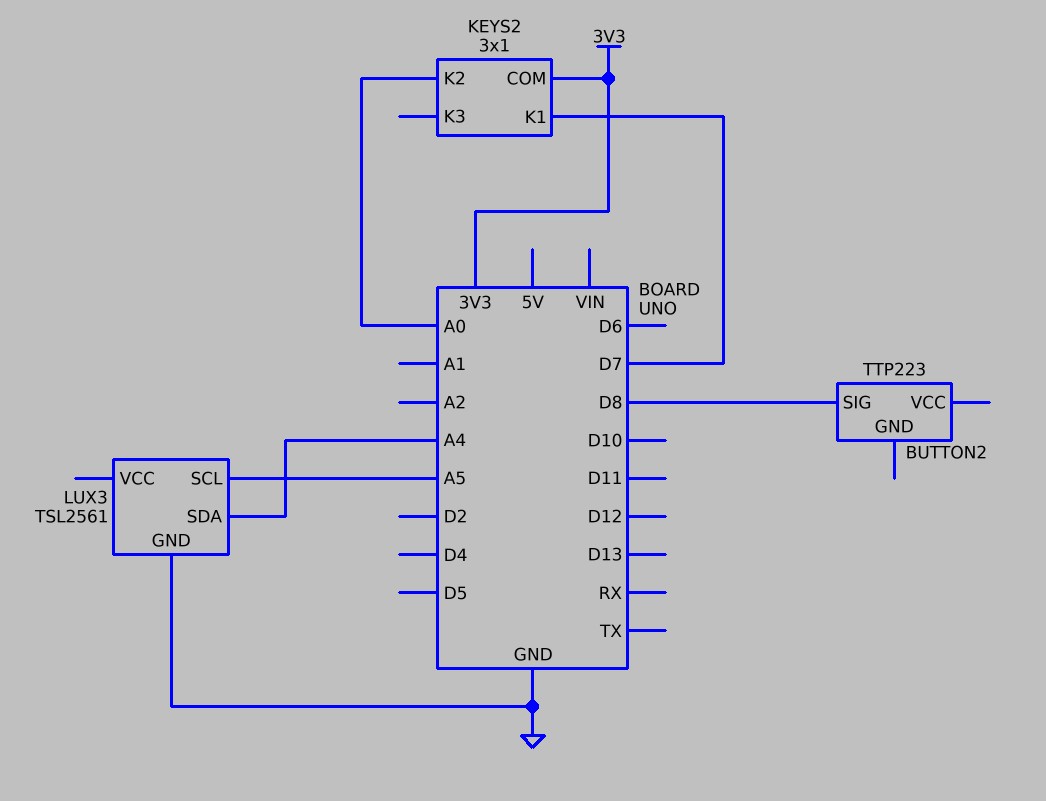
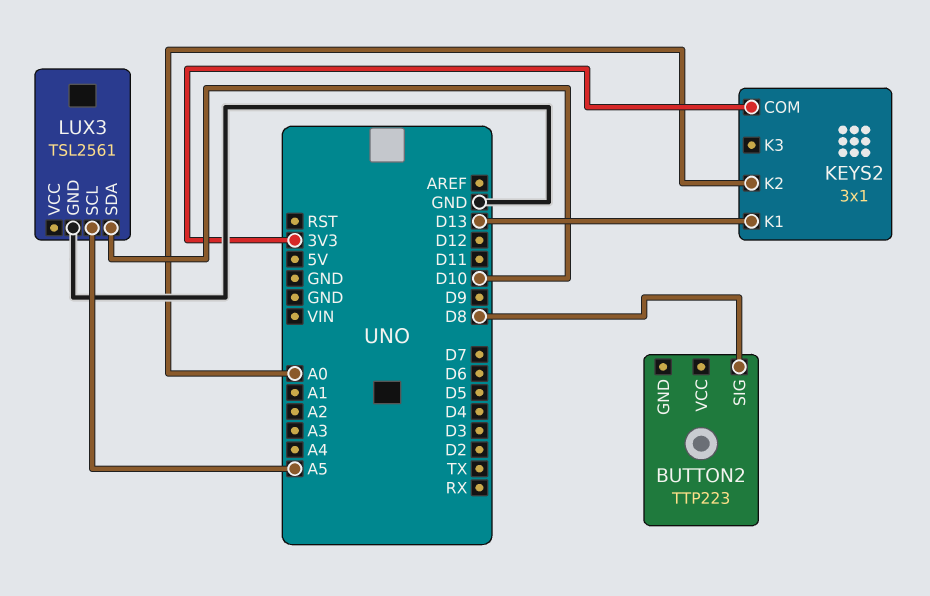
KEYS2 pin K1: D7 -> D13
LUX3 pin SDA: A4 -> D10

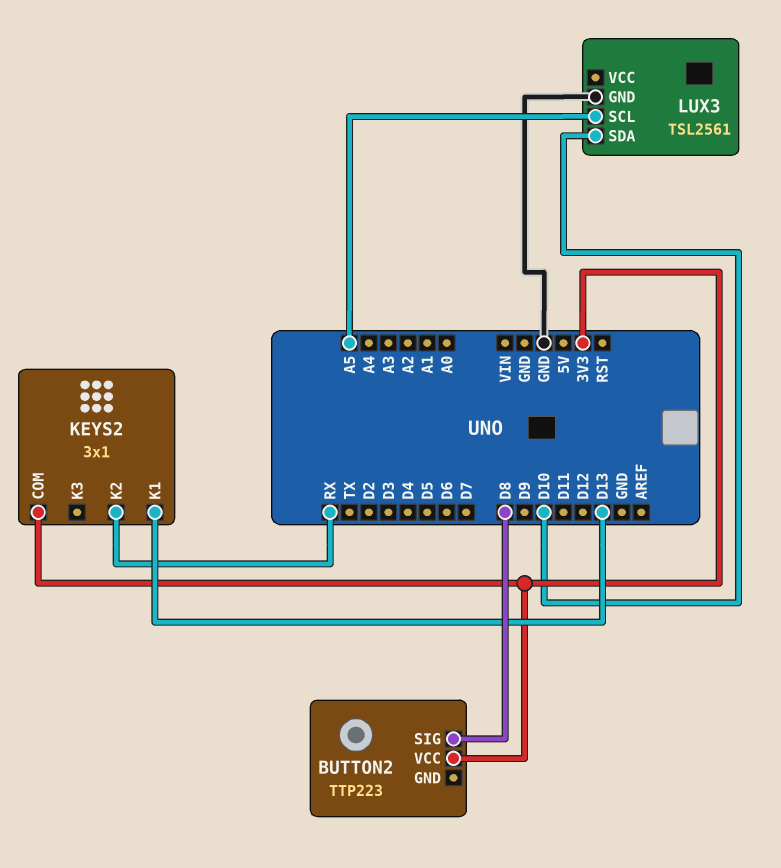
BUTTON2 pin VCC: none -> 3V3
KEYS2 pin K2: A0 -> RX

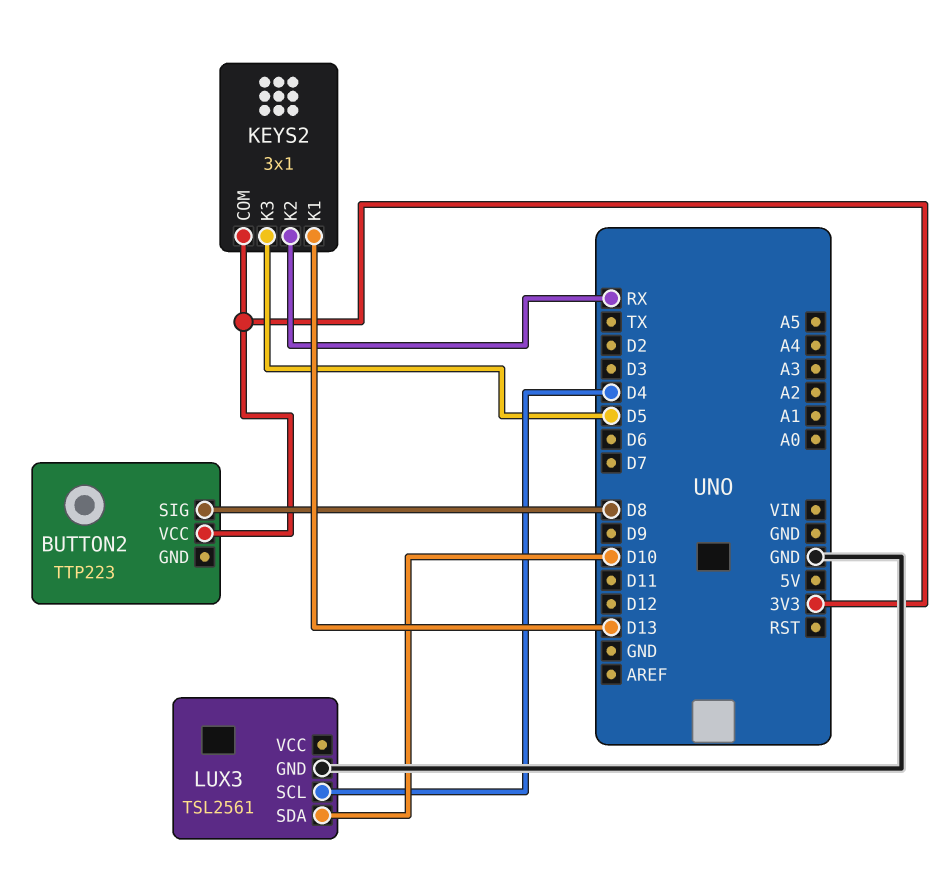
KEYS2 pin K3: none -> D5
LUX3 pin SCL: A5 -> D4

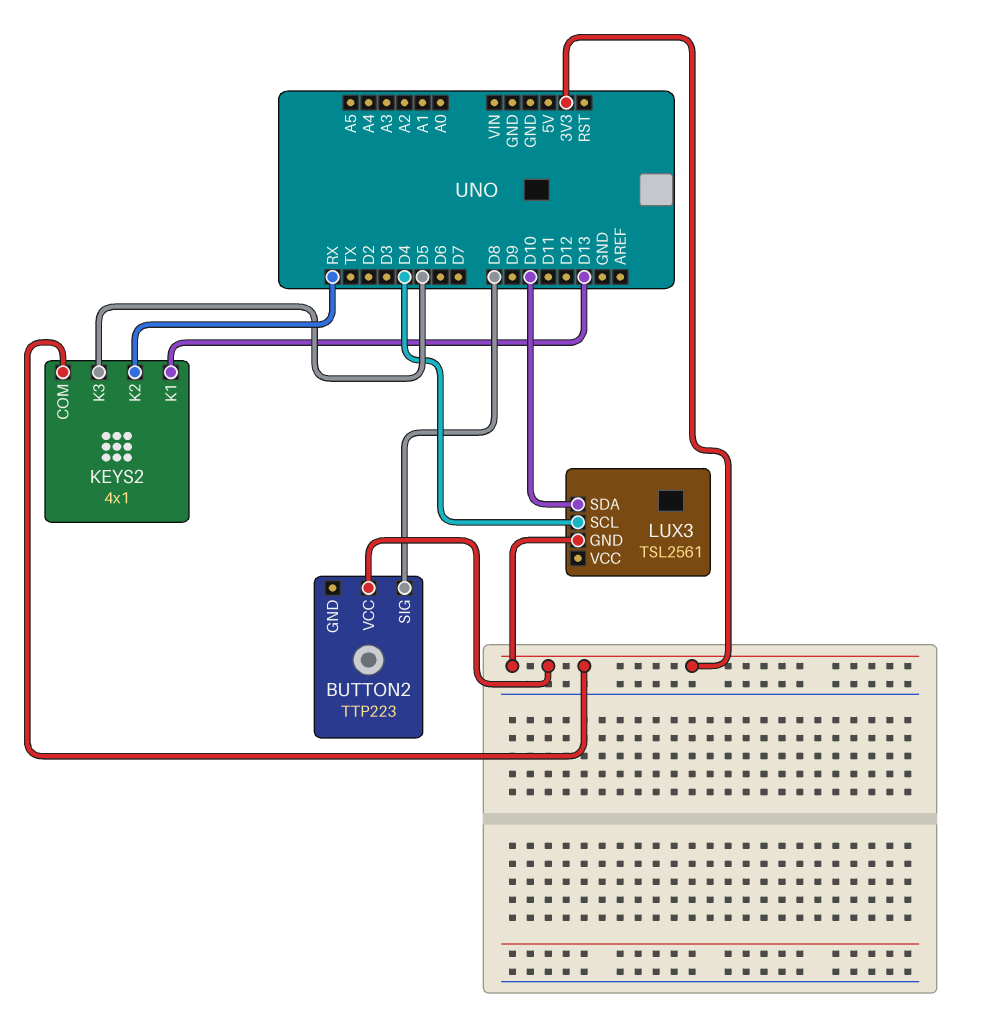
KEYS2: 3x1 -> 4x1
LUX3 pin GND: GND -> 3V3

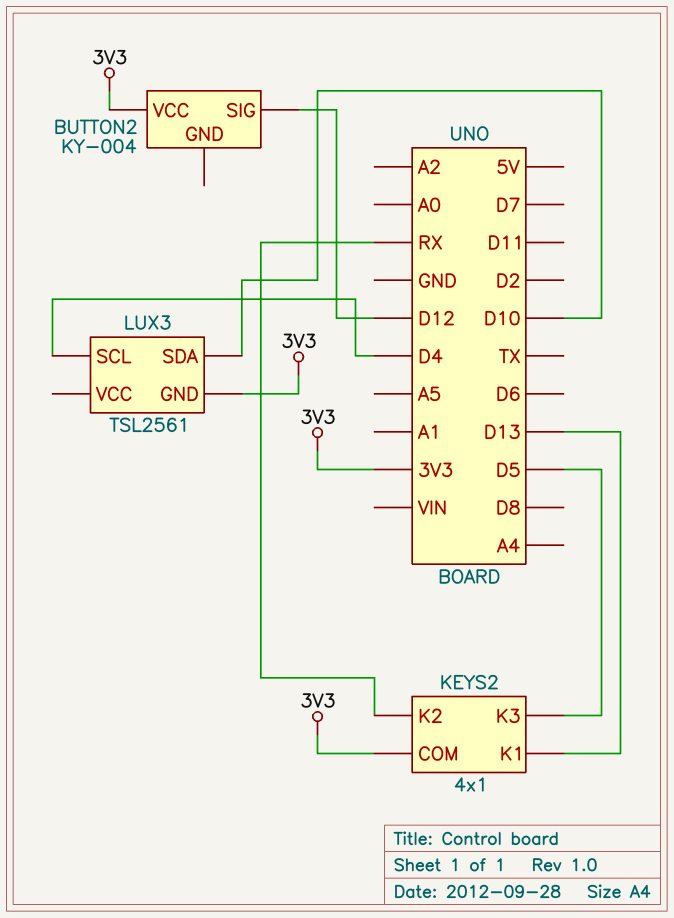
BUTTON2: TTP223 -> KY-004
BUTTON2 pin SIG: D8 -> D12

